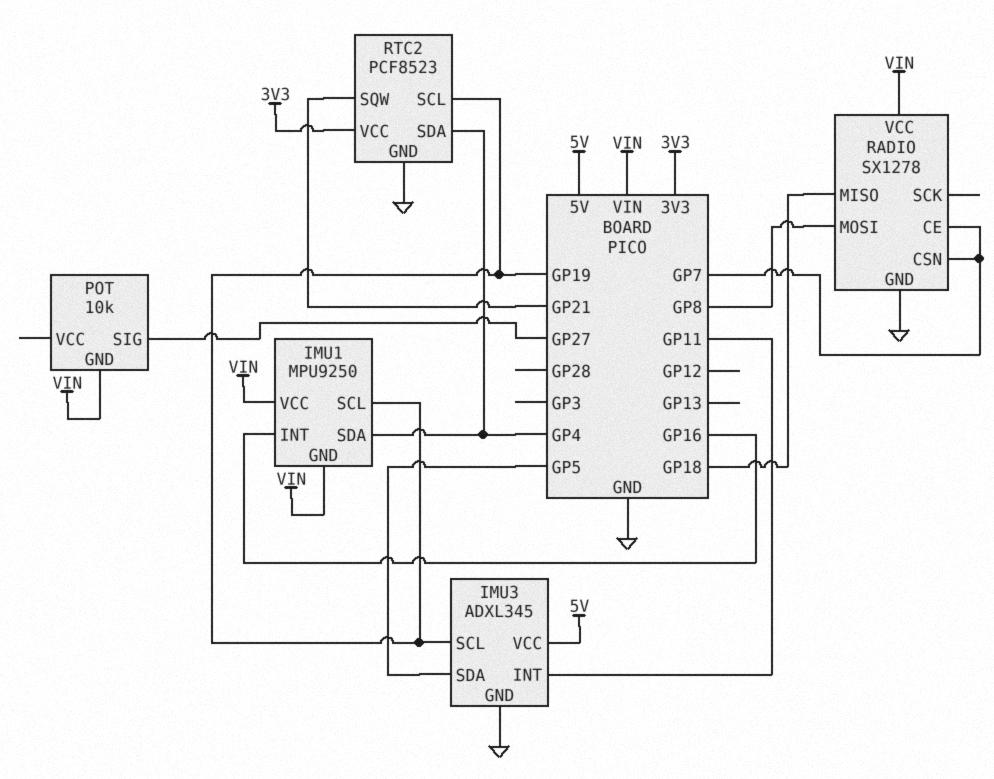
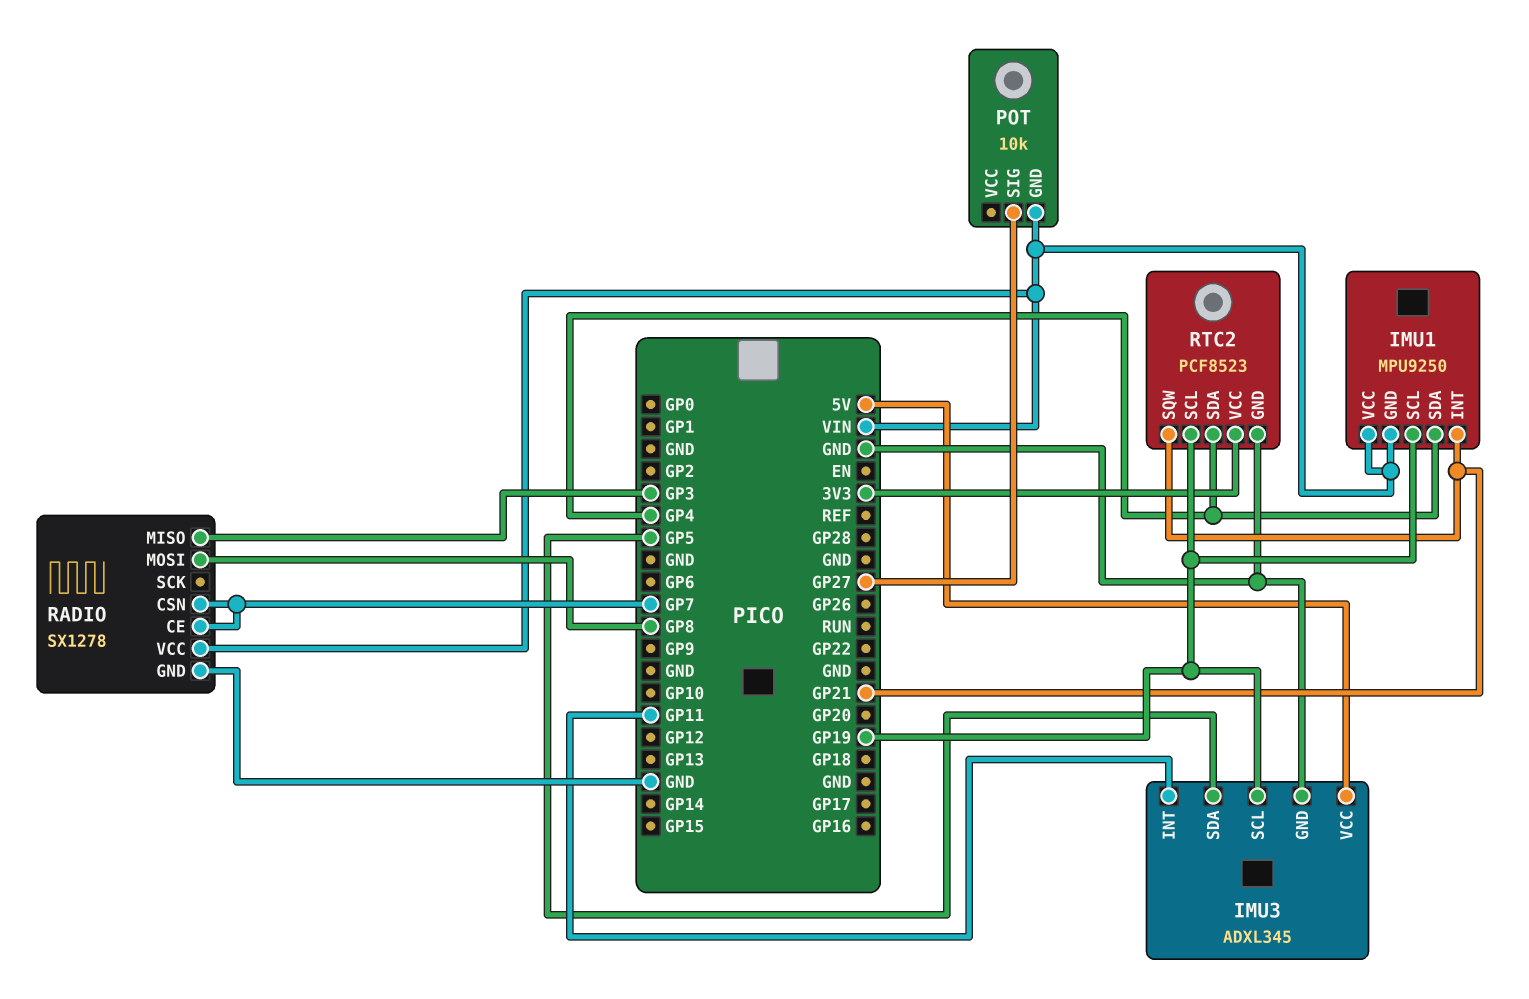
IMU1 pin INT: GP16 -> GP21
RADIO pin MISO: GP18 -> GP3

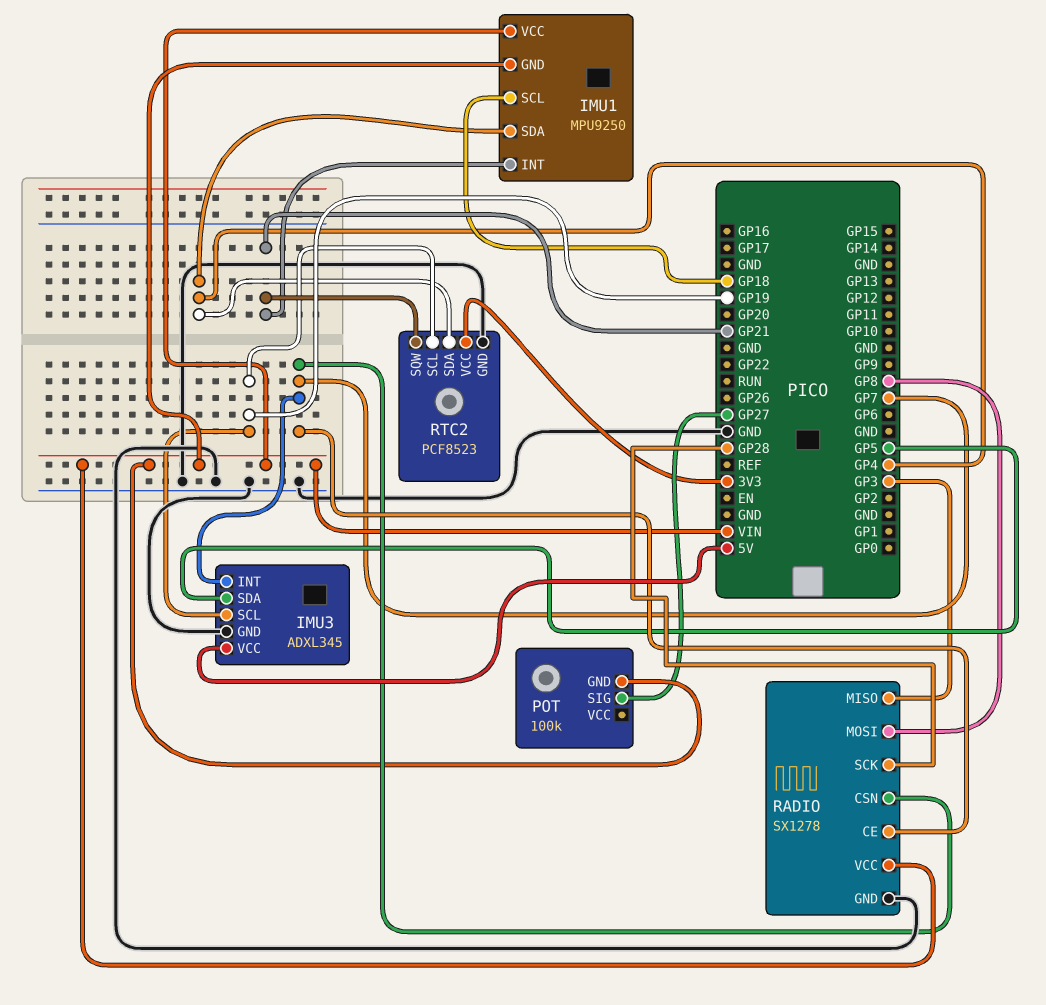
IMU1 pin SCL: GP19 -> GP18
IMU3 pin INT: GP11 -> GP7
POT: 10k -> 100k
RADIO pin SCK: none -> GP28

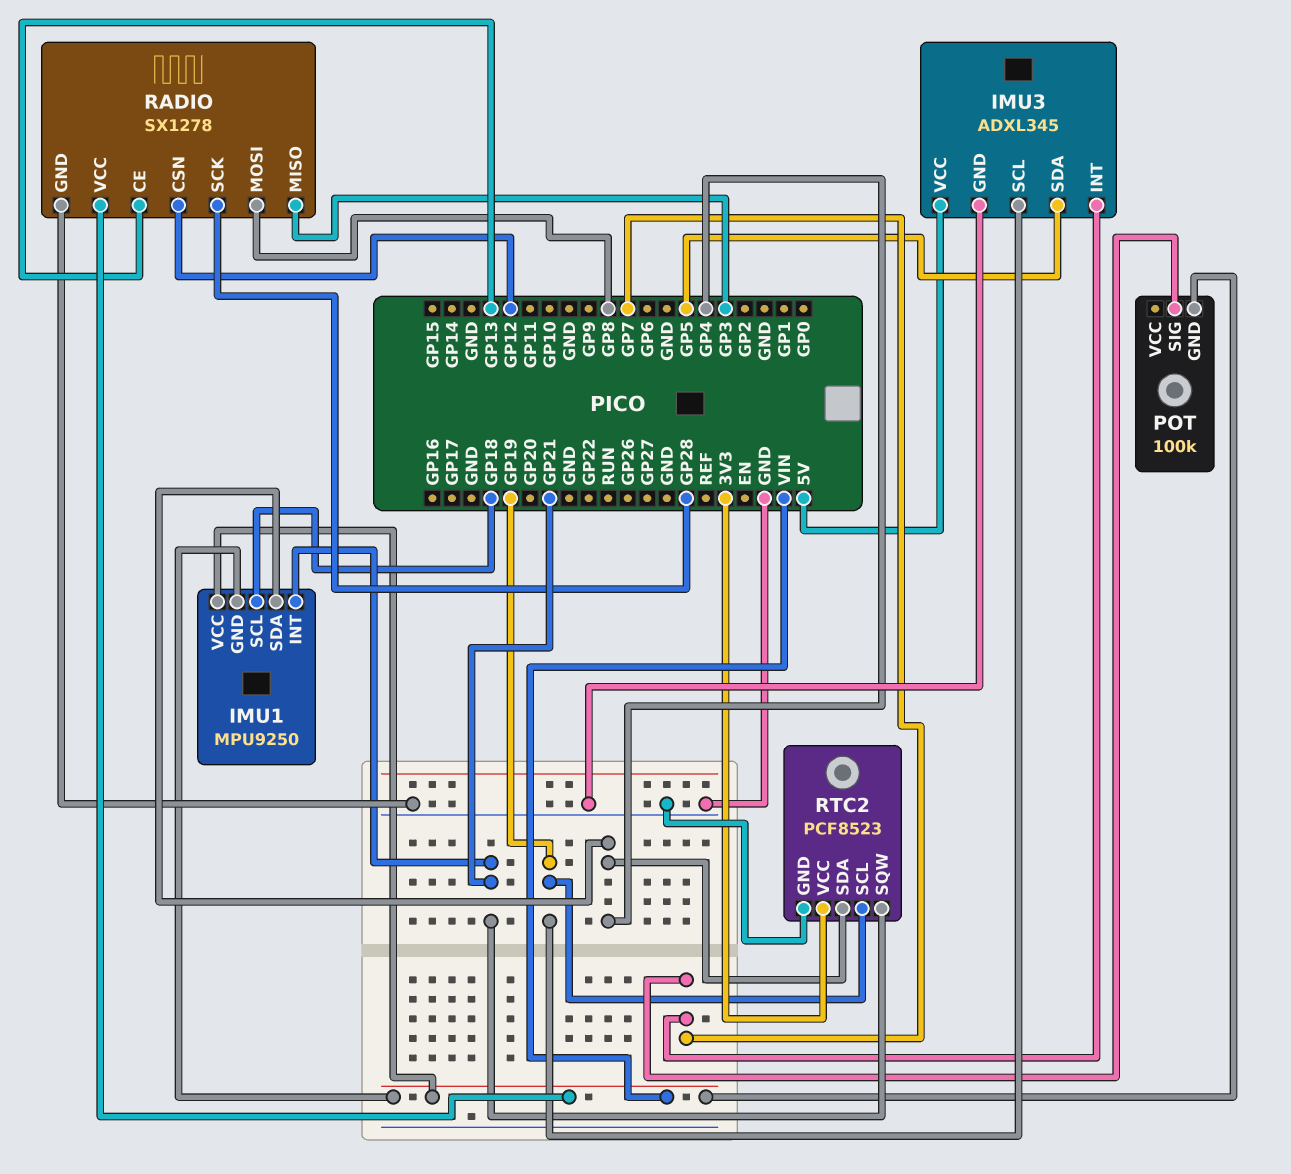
POT pin SIG: GP27 -> GP7
RADIO pin CE: GP7 -> GP13
RADIO pin CSN: GP7 -> GP12

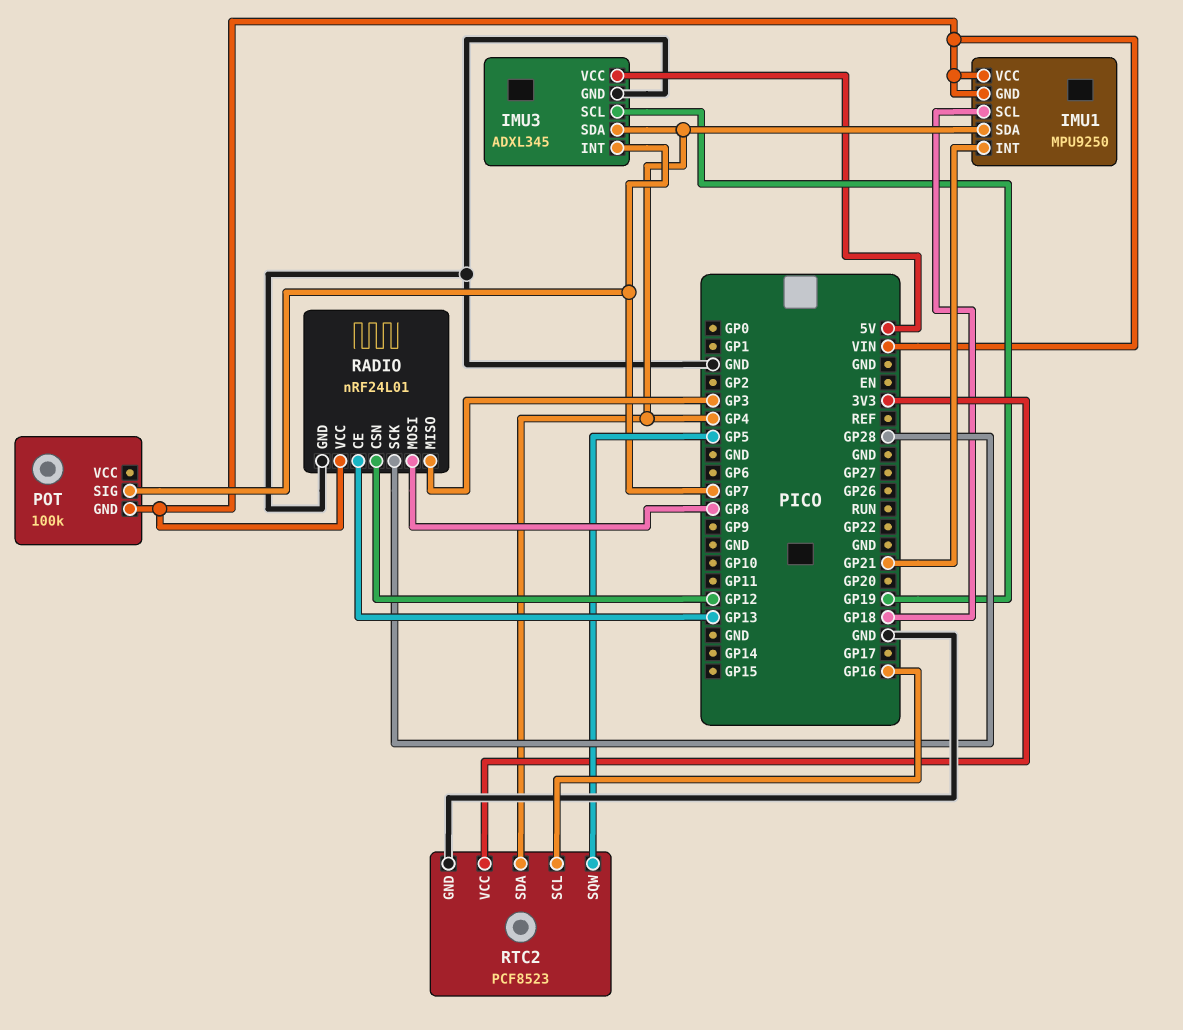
IMU3 pin SDA: GP5 -> GP4
RADIO: SX1278 -> nRF24L01
RTC2 pin SCL: GP19 -> GP16
RTC2 pin SQW: GP21 -> GP5

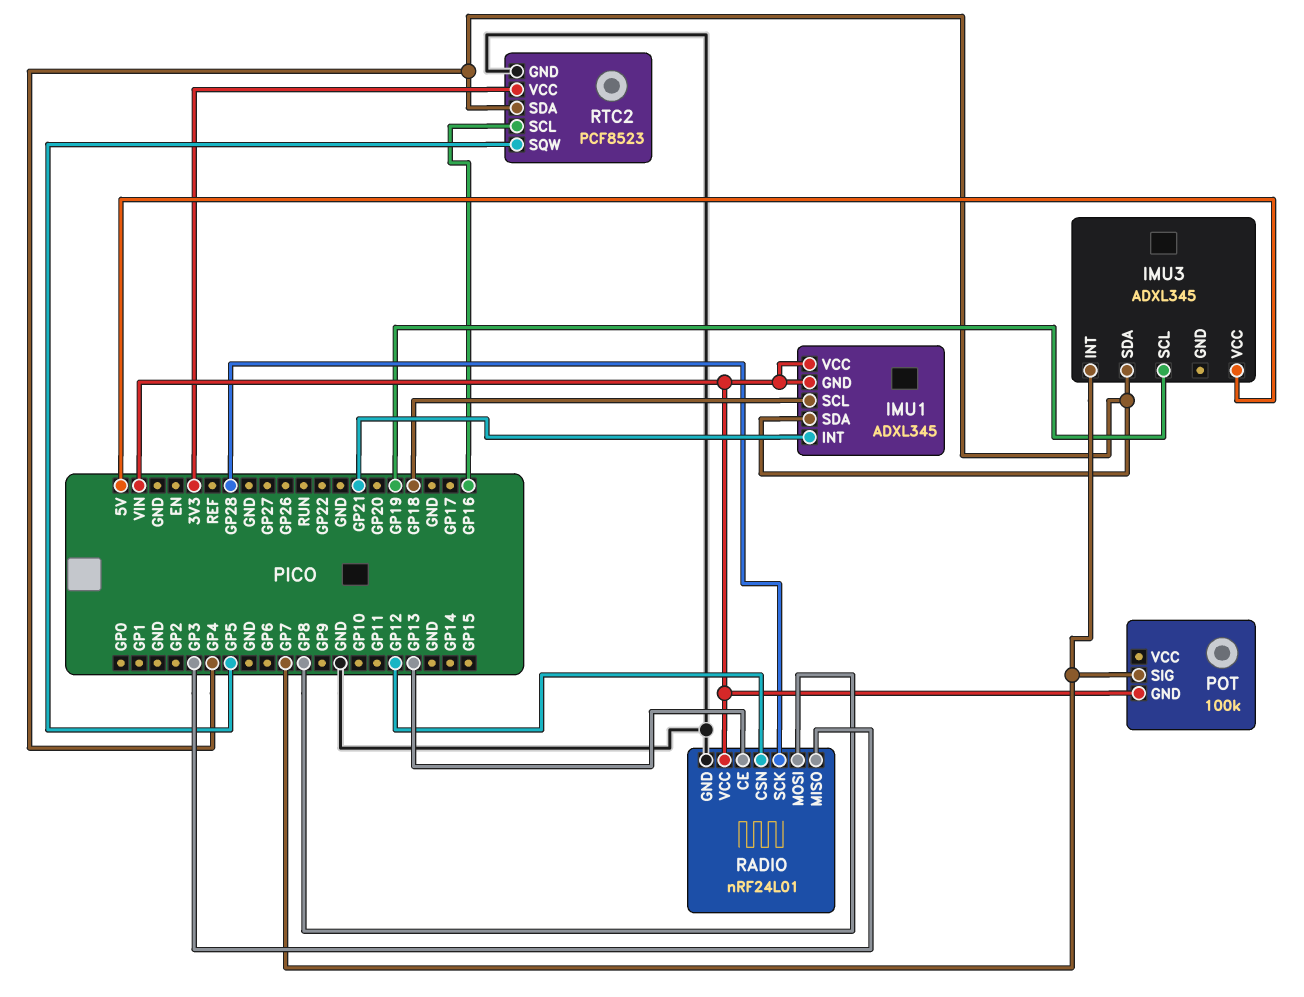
IMU1: MPU9250 -> ADXL345
IMU3 pin GND: GND -> none

